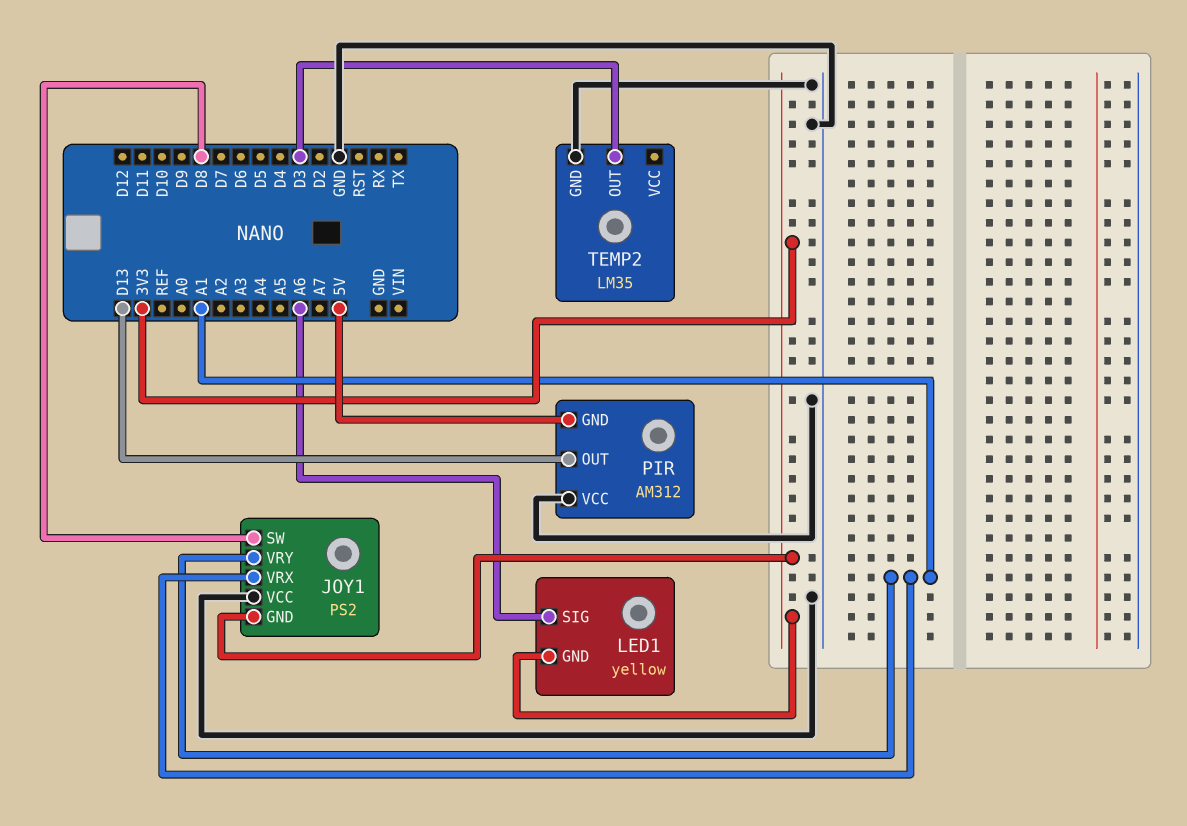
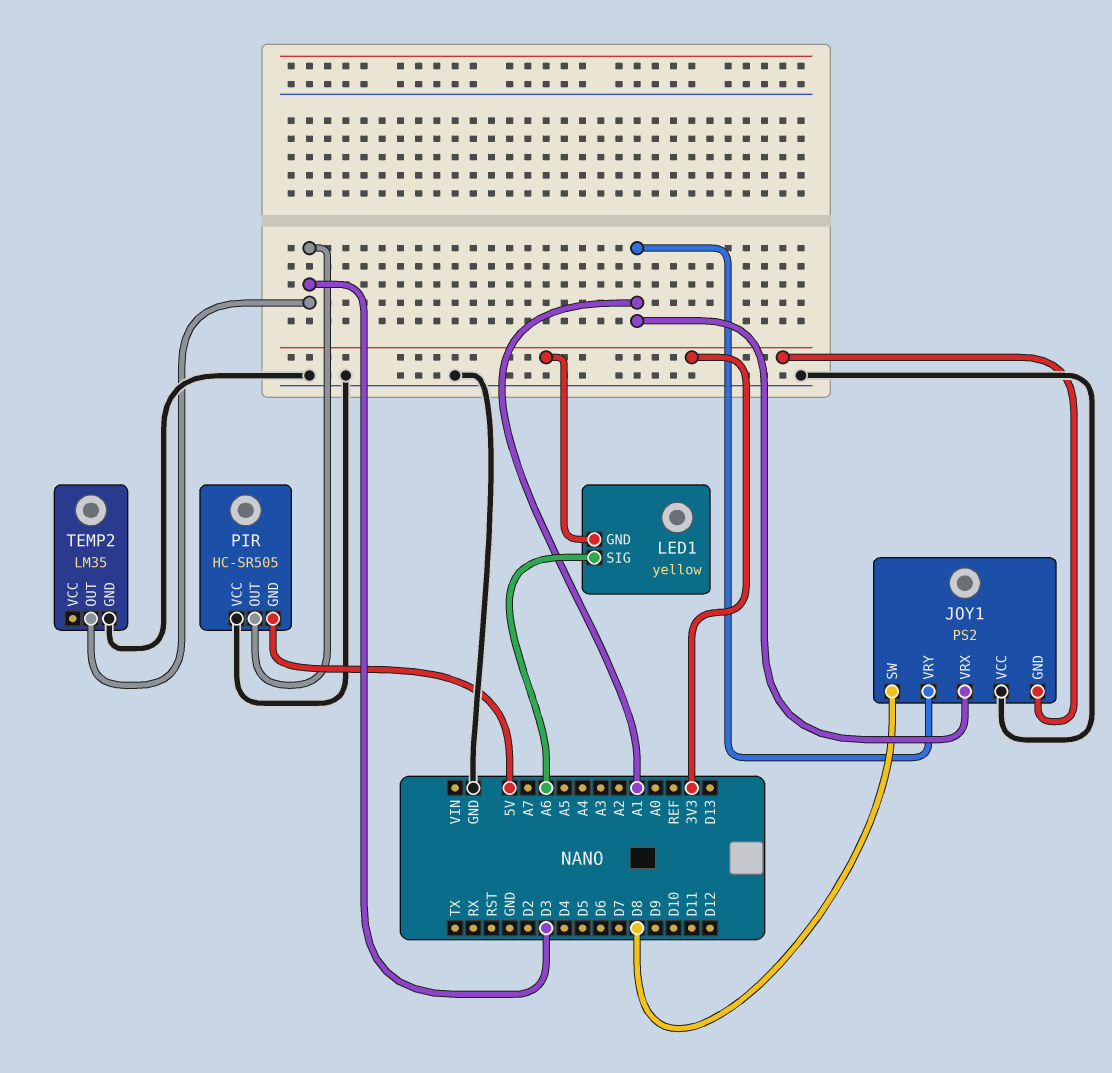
PIR: AM312 -> HC-SR505
PIR pin OUT: D13 -> D3

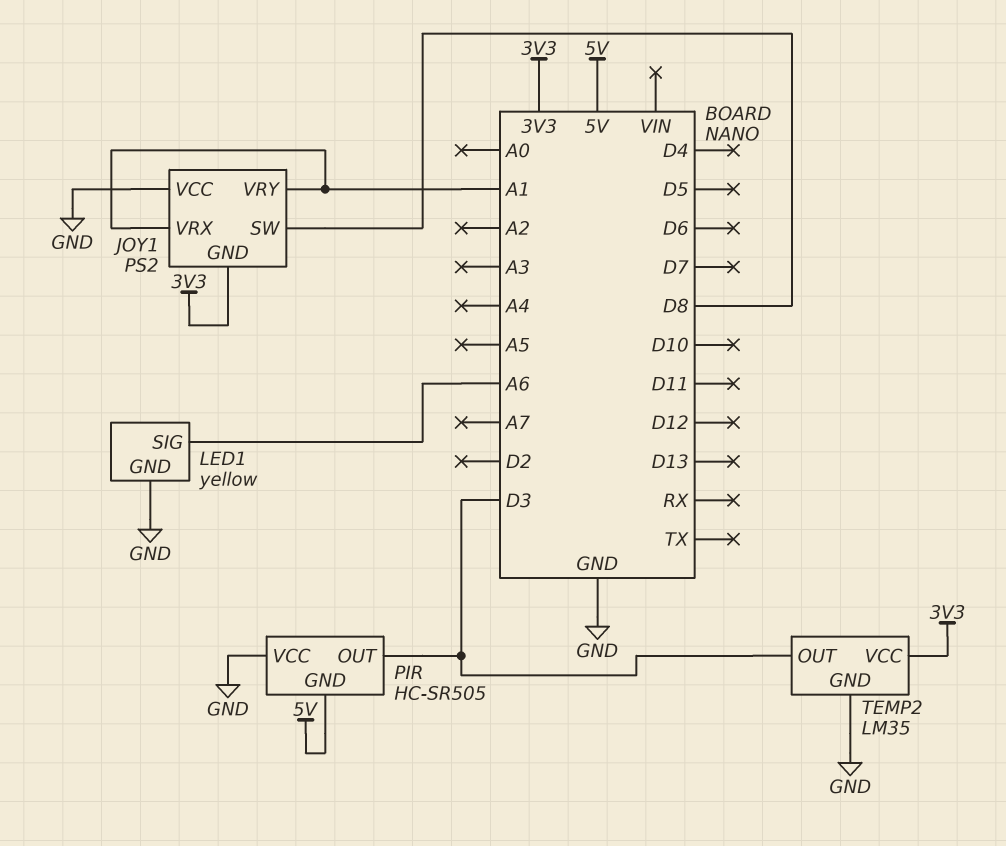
LED1 pin GND: 3V3 -> GND
TEMP2 pin VCC: none -> 3V3

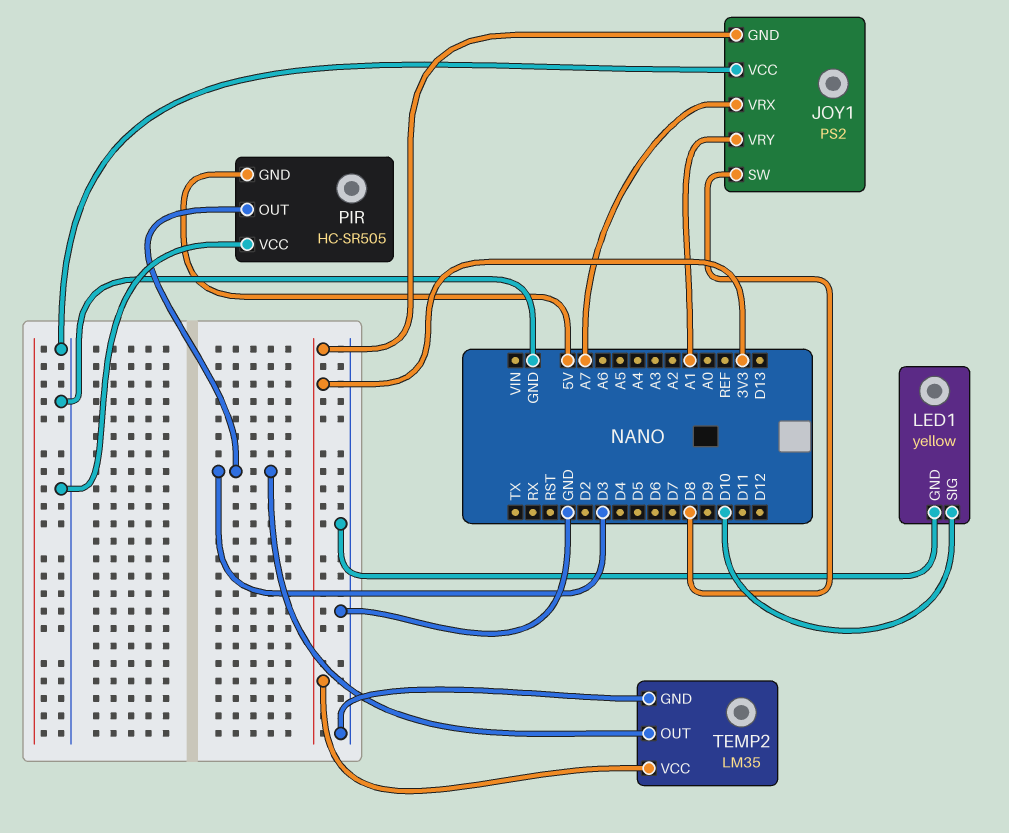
JOY1 pin VRX: A1 -> A7
LED1 pin SIG: A6 -> D10

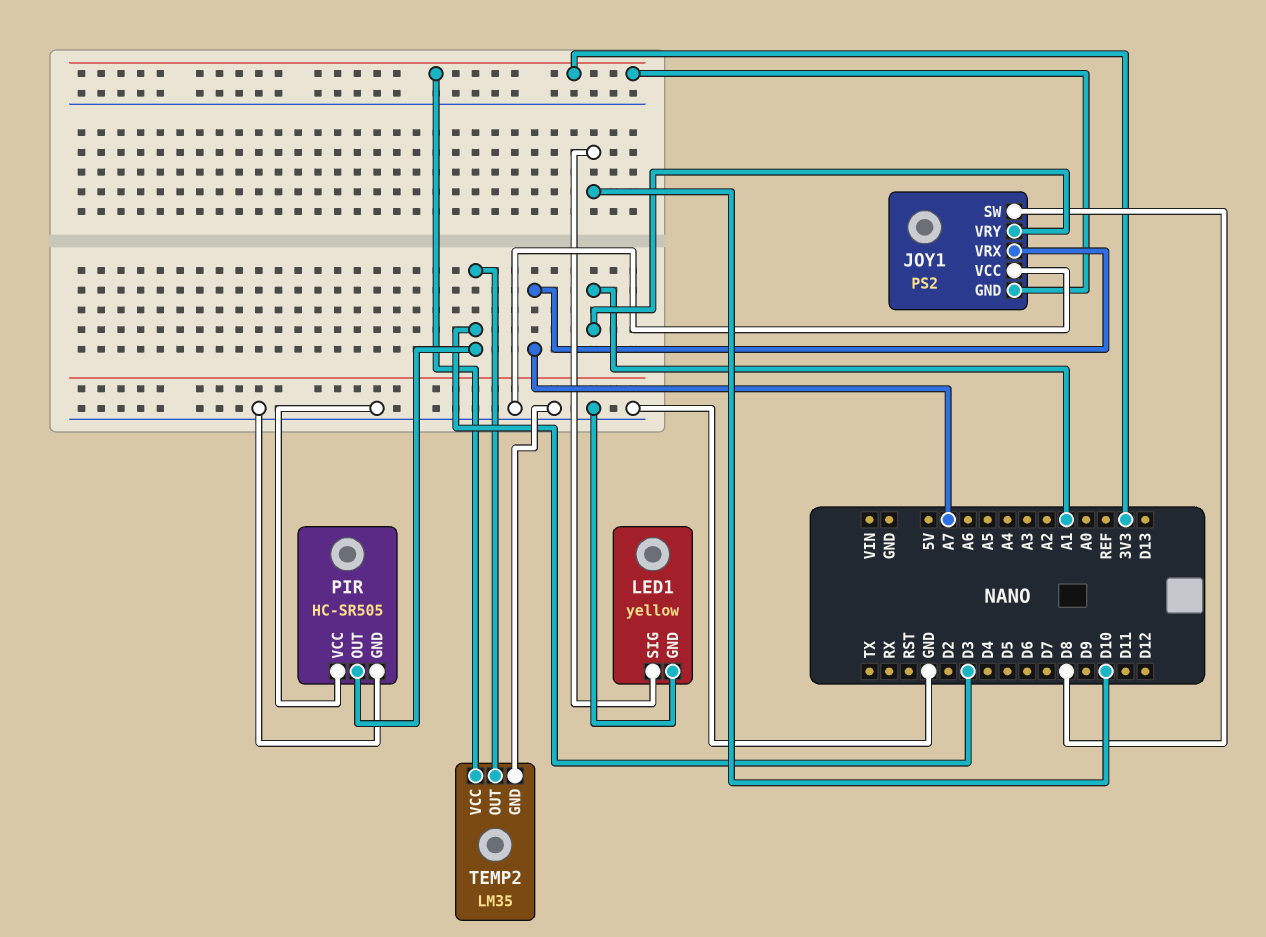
PIR pin GND: 5V -> GND

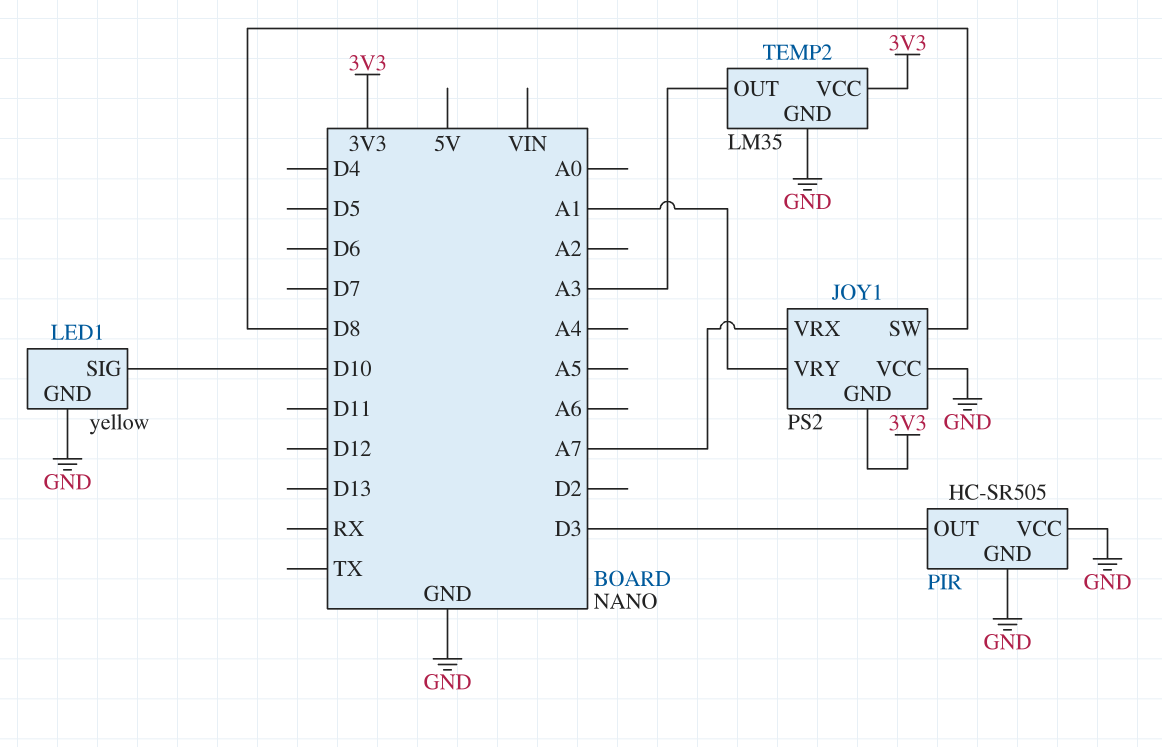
TEMP2 pin OUT: D3 -> A3

